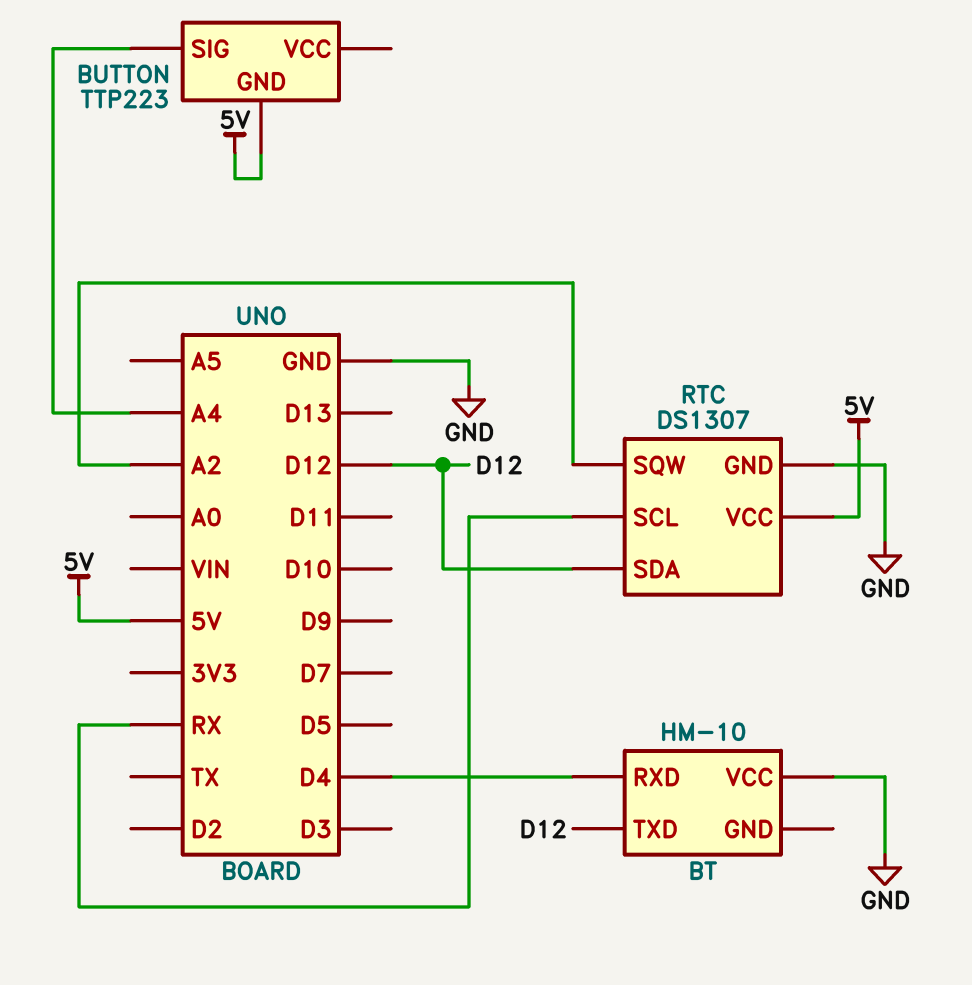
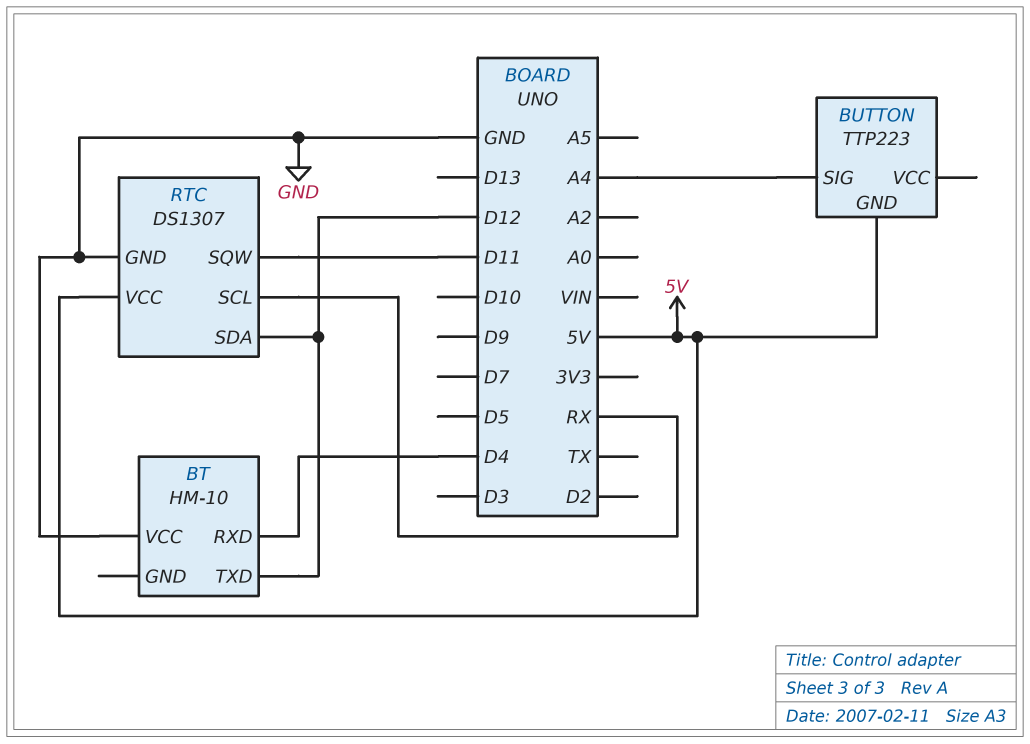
RTC pin SQW: A2 -> D11

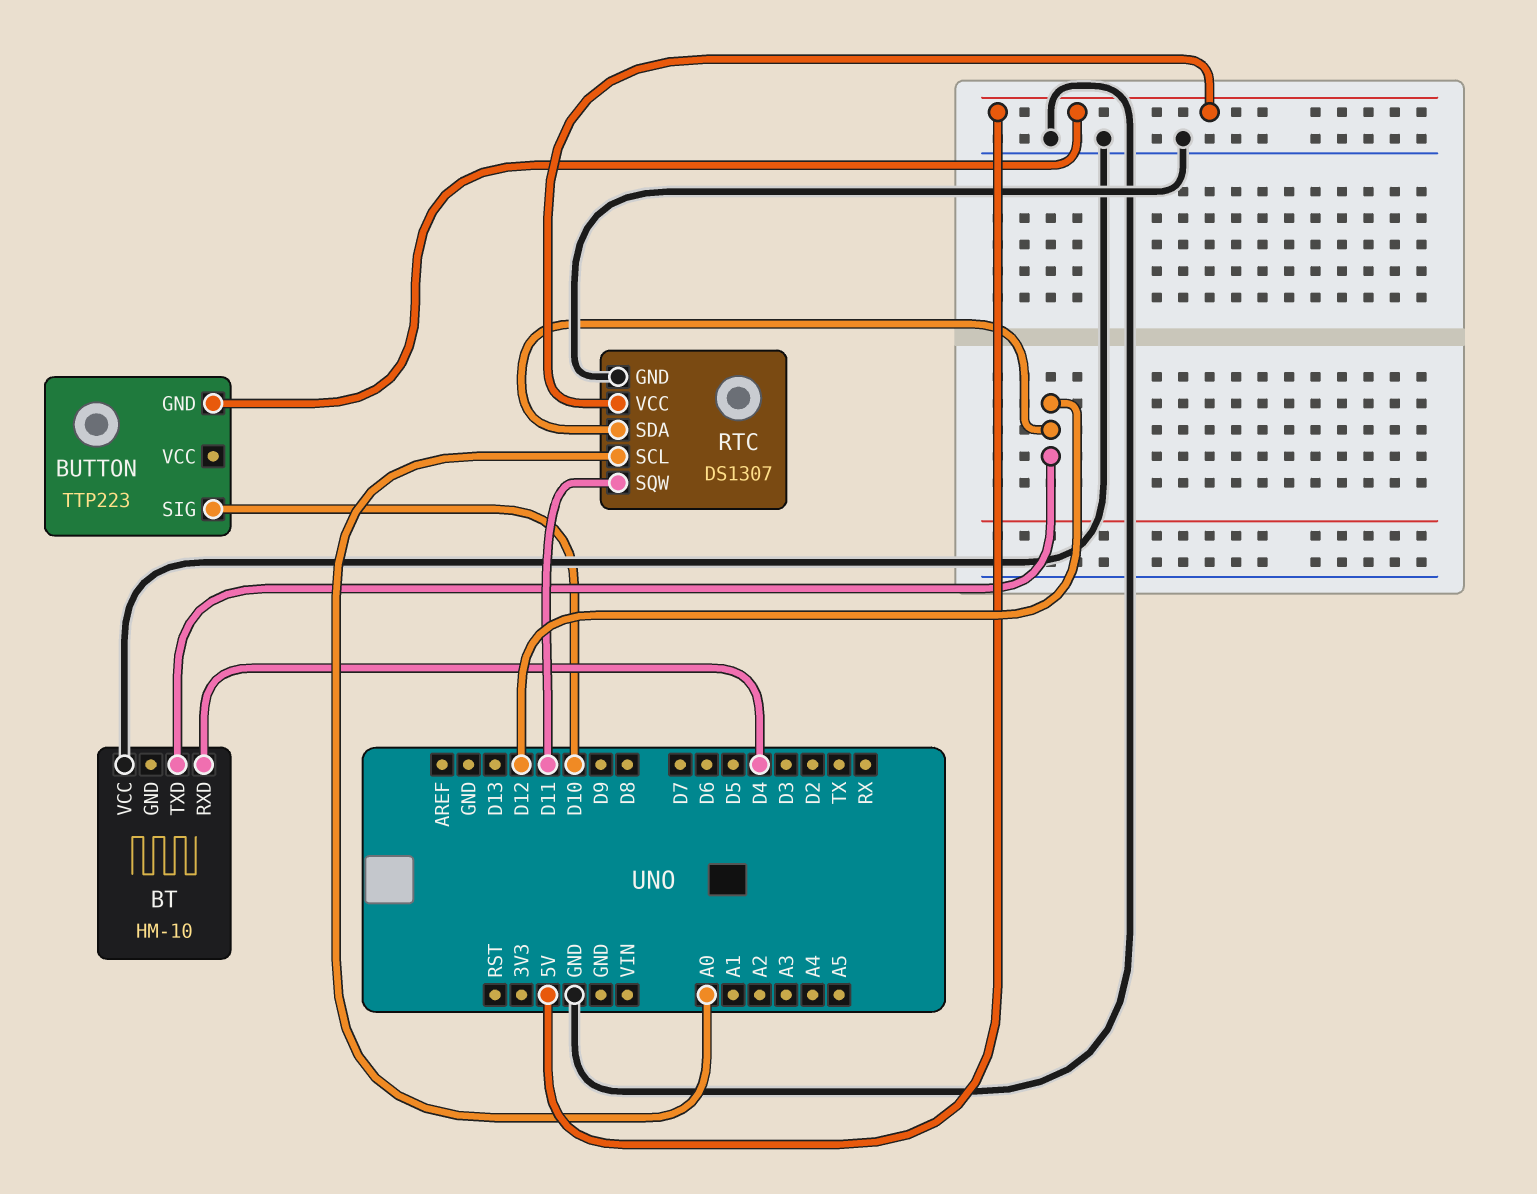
BUTTON pin SIG: A4 -> D10
RTC pin SCL: RX -> A0

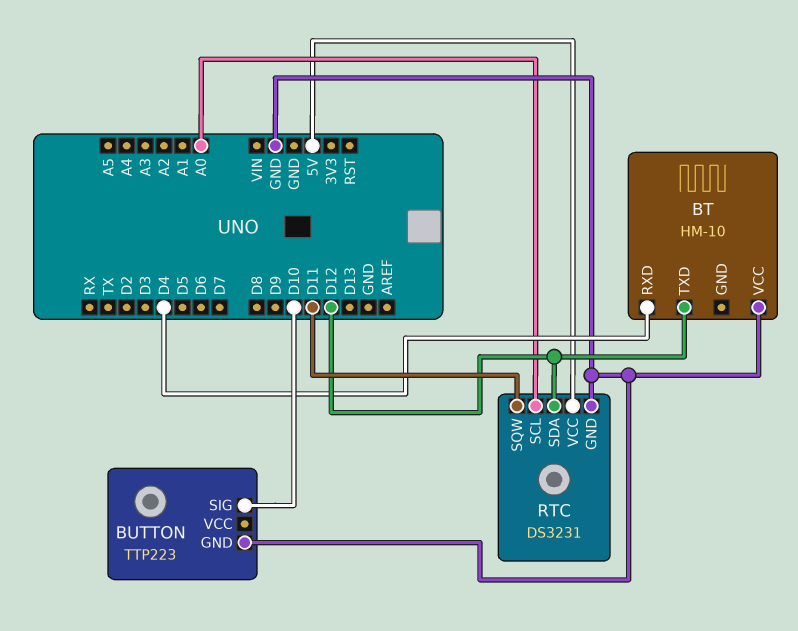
BUTTON pin GND: 5V -> GND
RTC: DS1307 -> DS3231

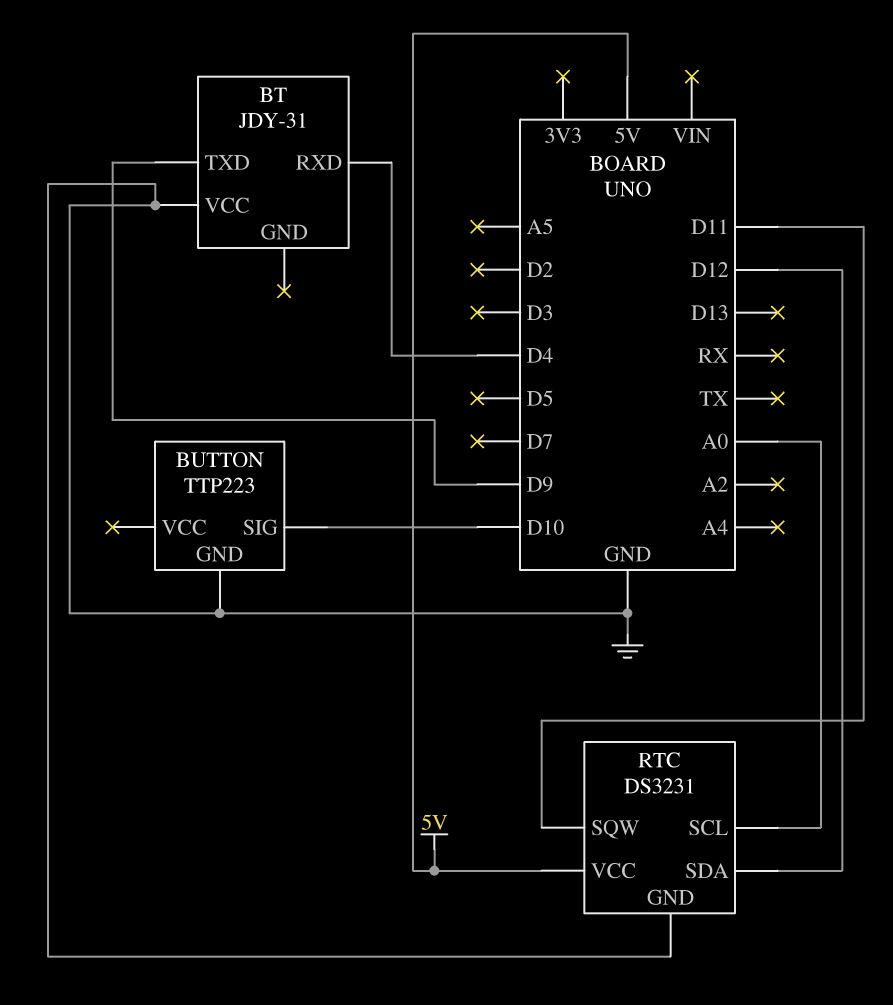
BT: HM-10 -> JDY-31
BT pin TXD: D12 -> D9

